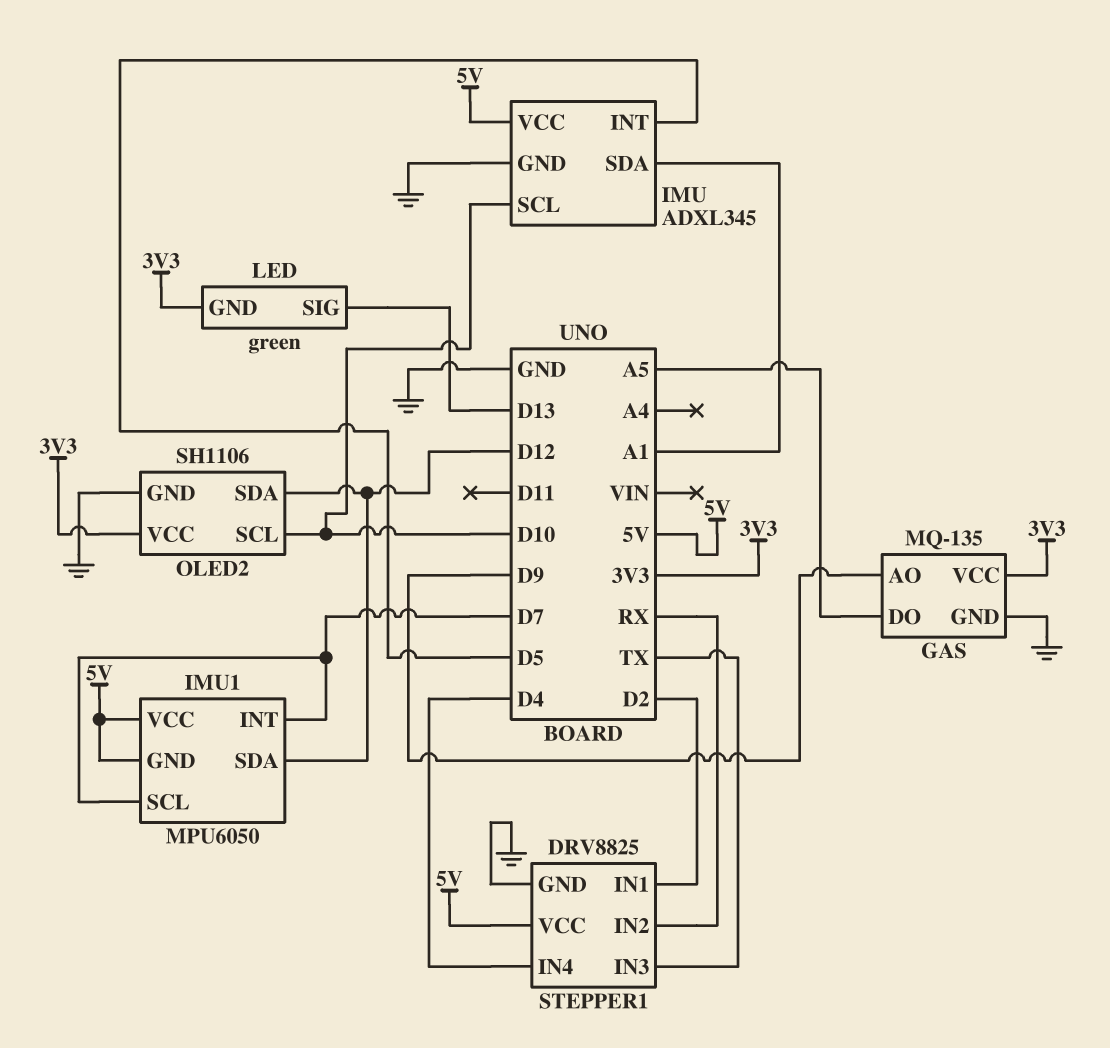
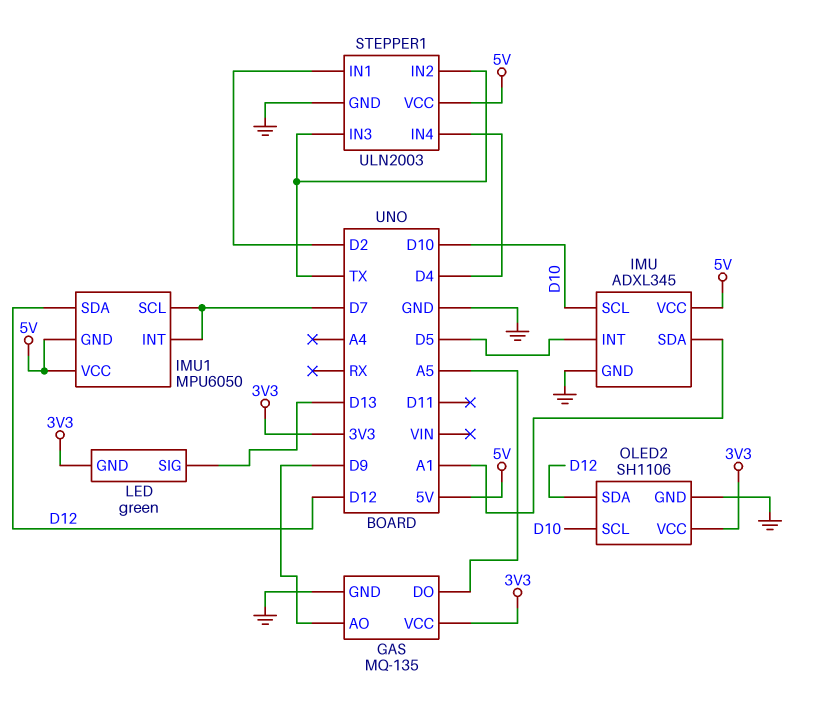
STEPPER1: DRV8825 -> ULN2003
STEPPER1 pin IN2: RX -> TX

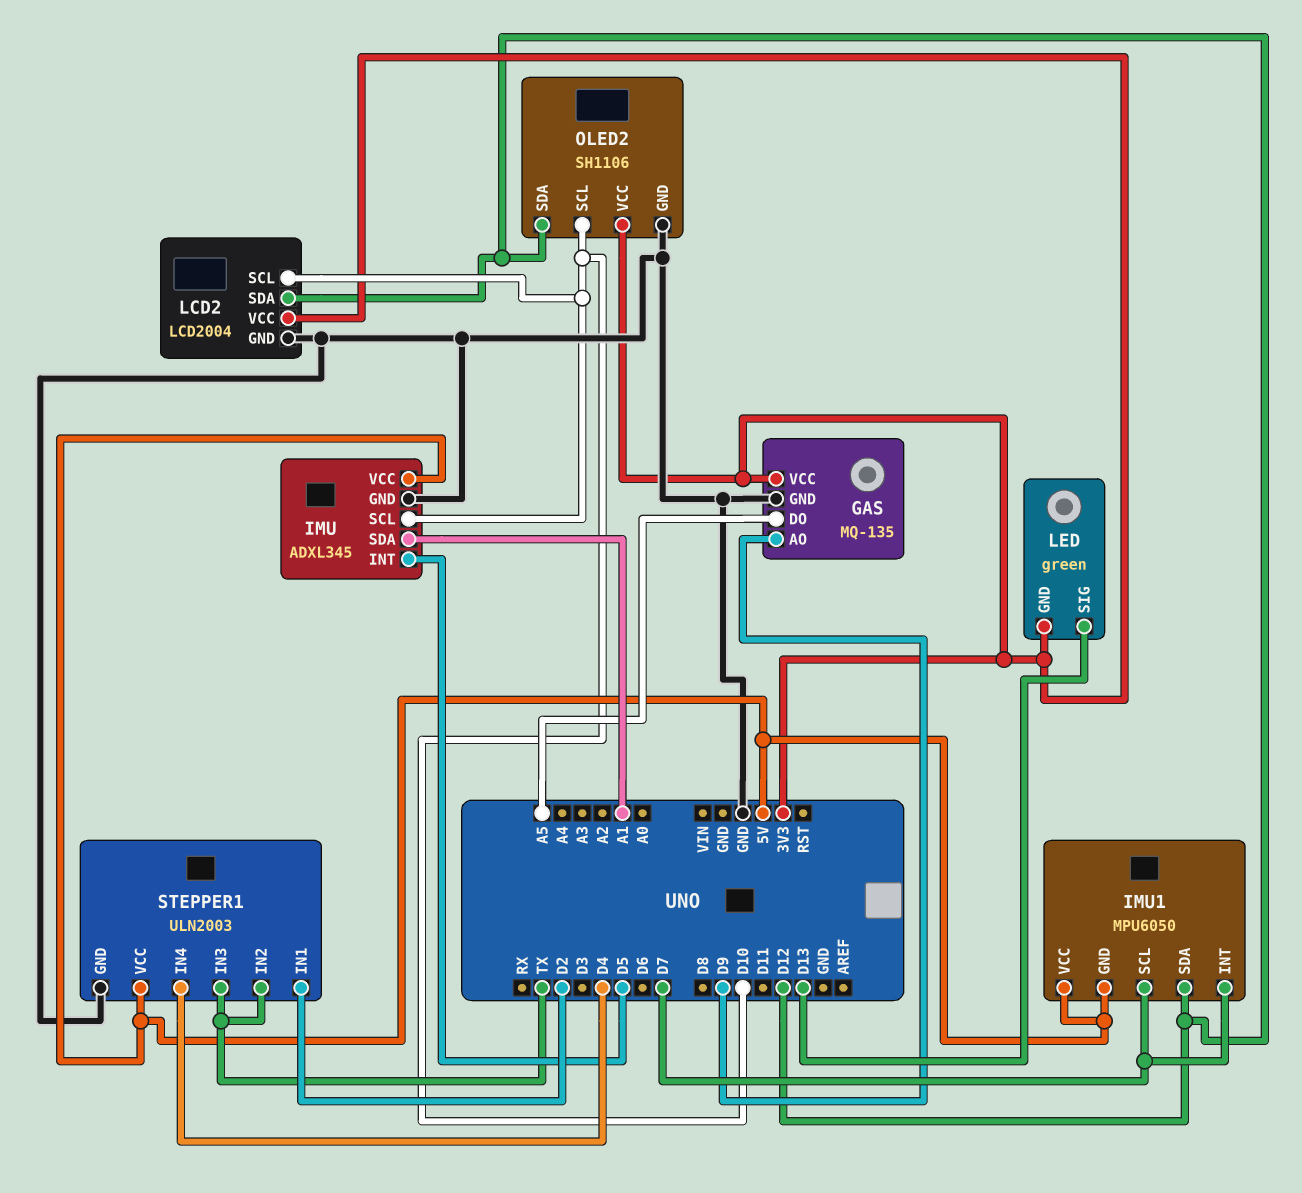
LCD2: none -> LCD2004
LCD2 pin GND: none -> GND
LCD2 pin SCL: none -> D10
LCD2 pin SDA: none -> D12
LCD2 pin VCC: none -> 3V3

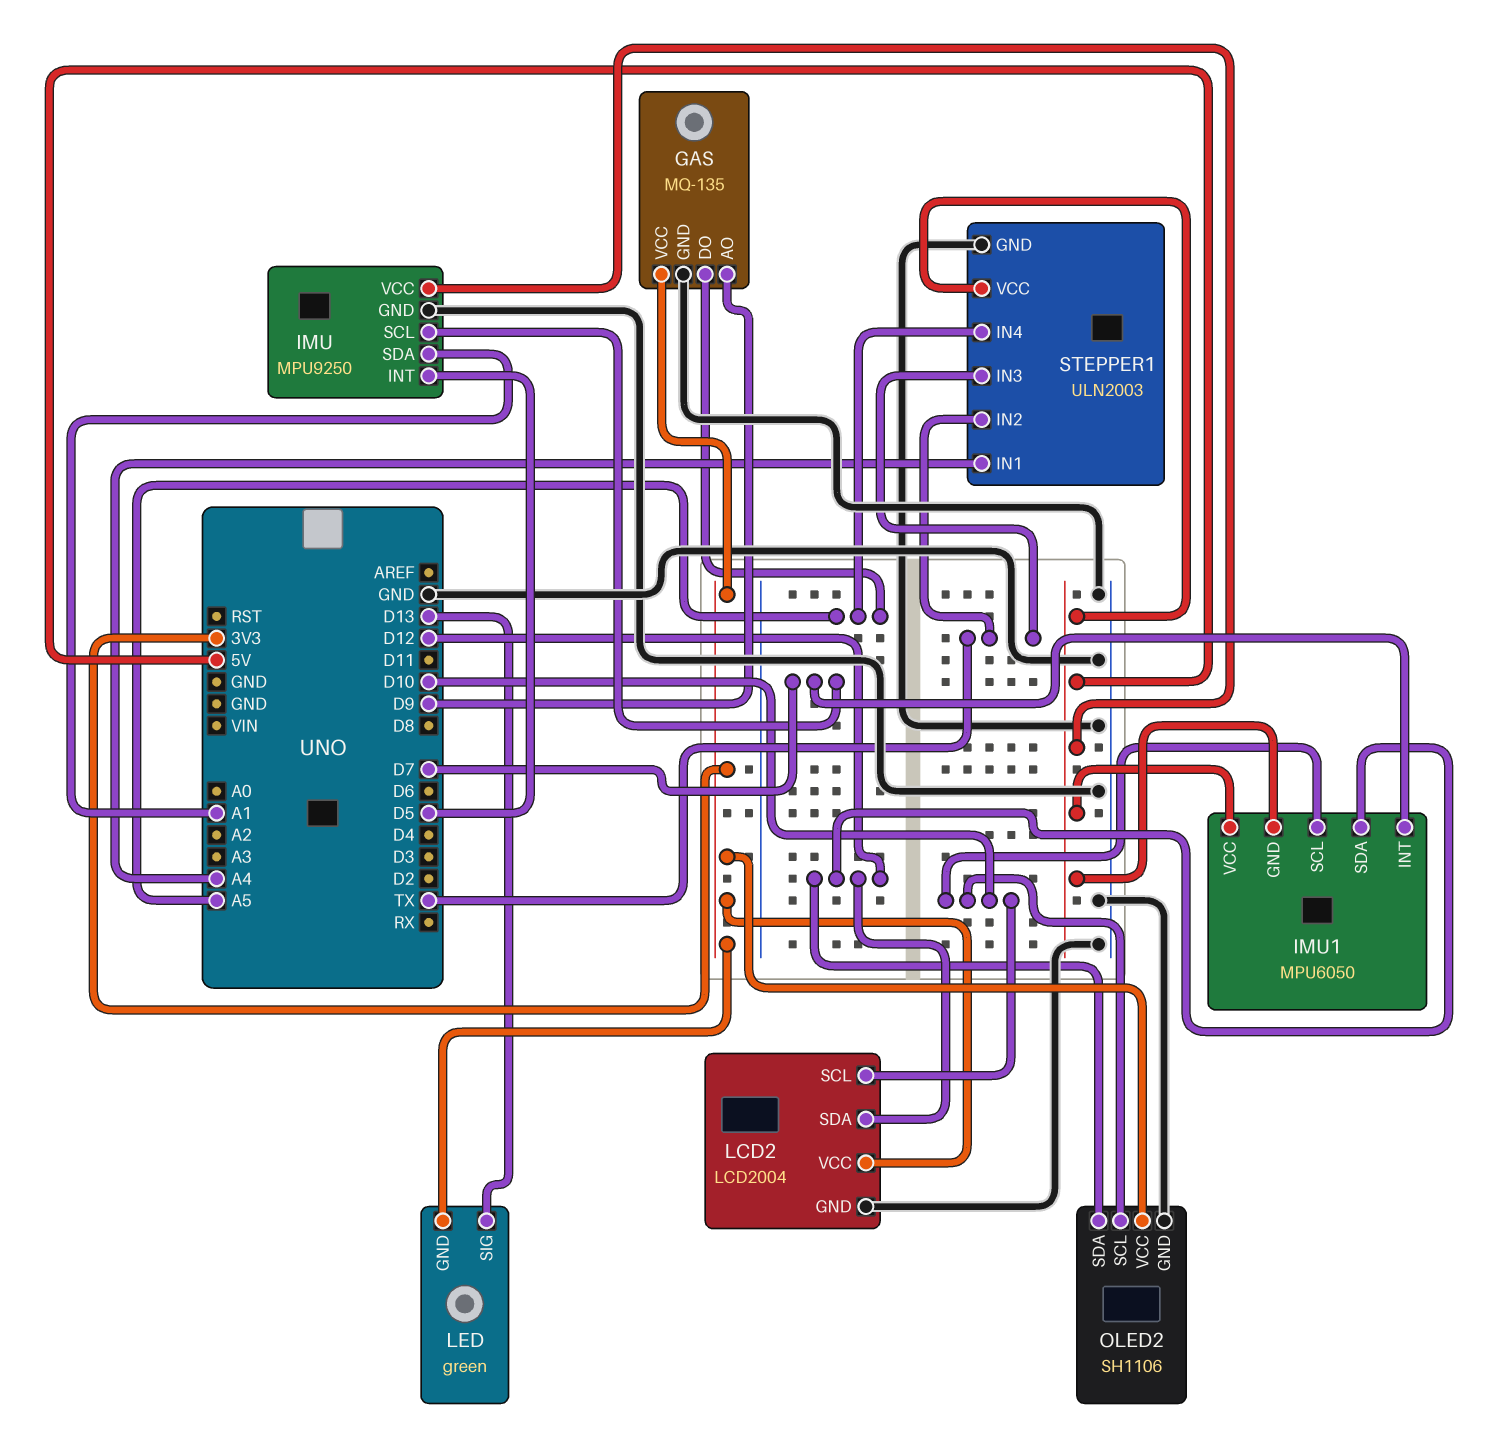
IMU: ADXL345 -> MPU9250
IMU pin SCL: D10 -> D7
IMU1 pin SCL: D7 -> D10
STEPPER1 pin IN1: D2 -> A4
STEPPER1 pin IN4: D4 -> A5

